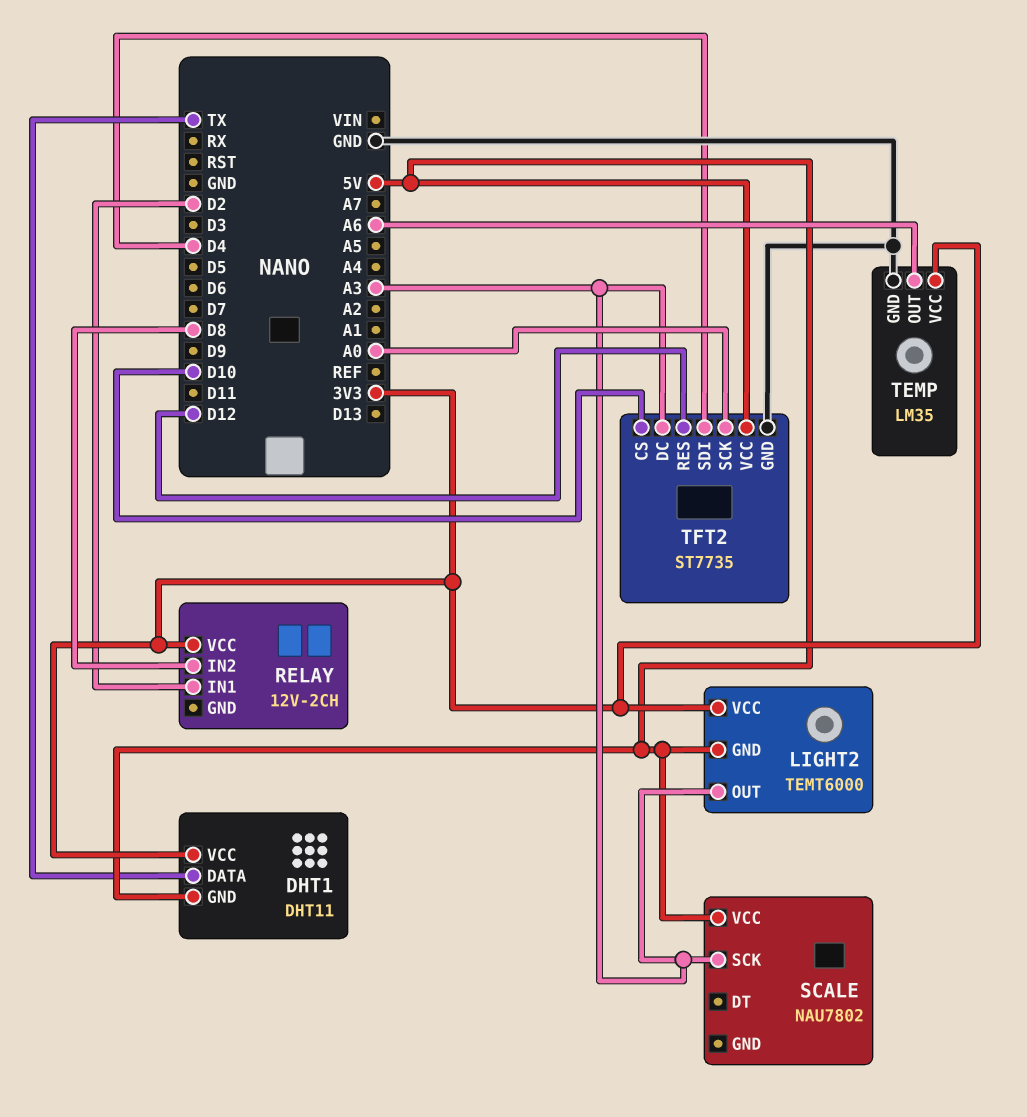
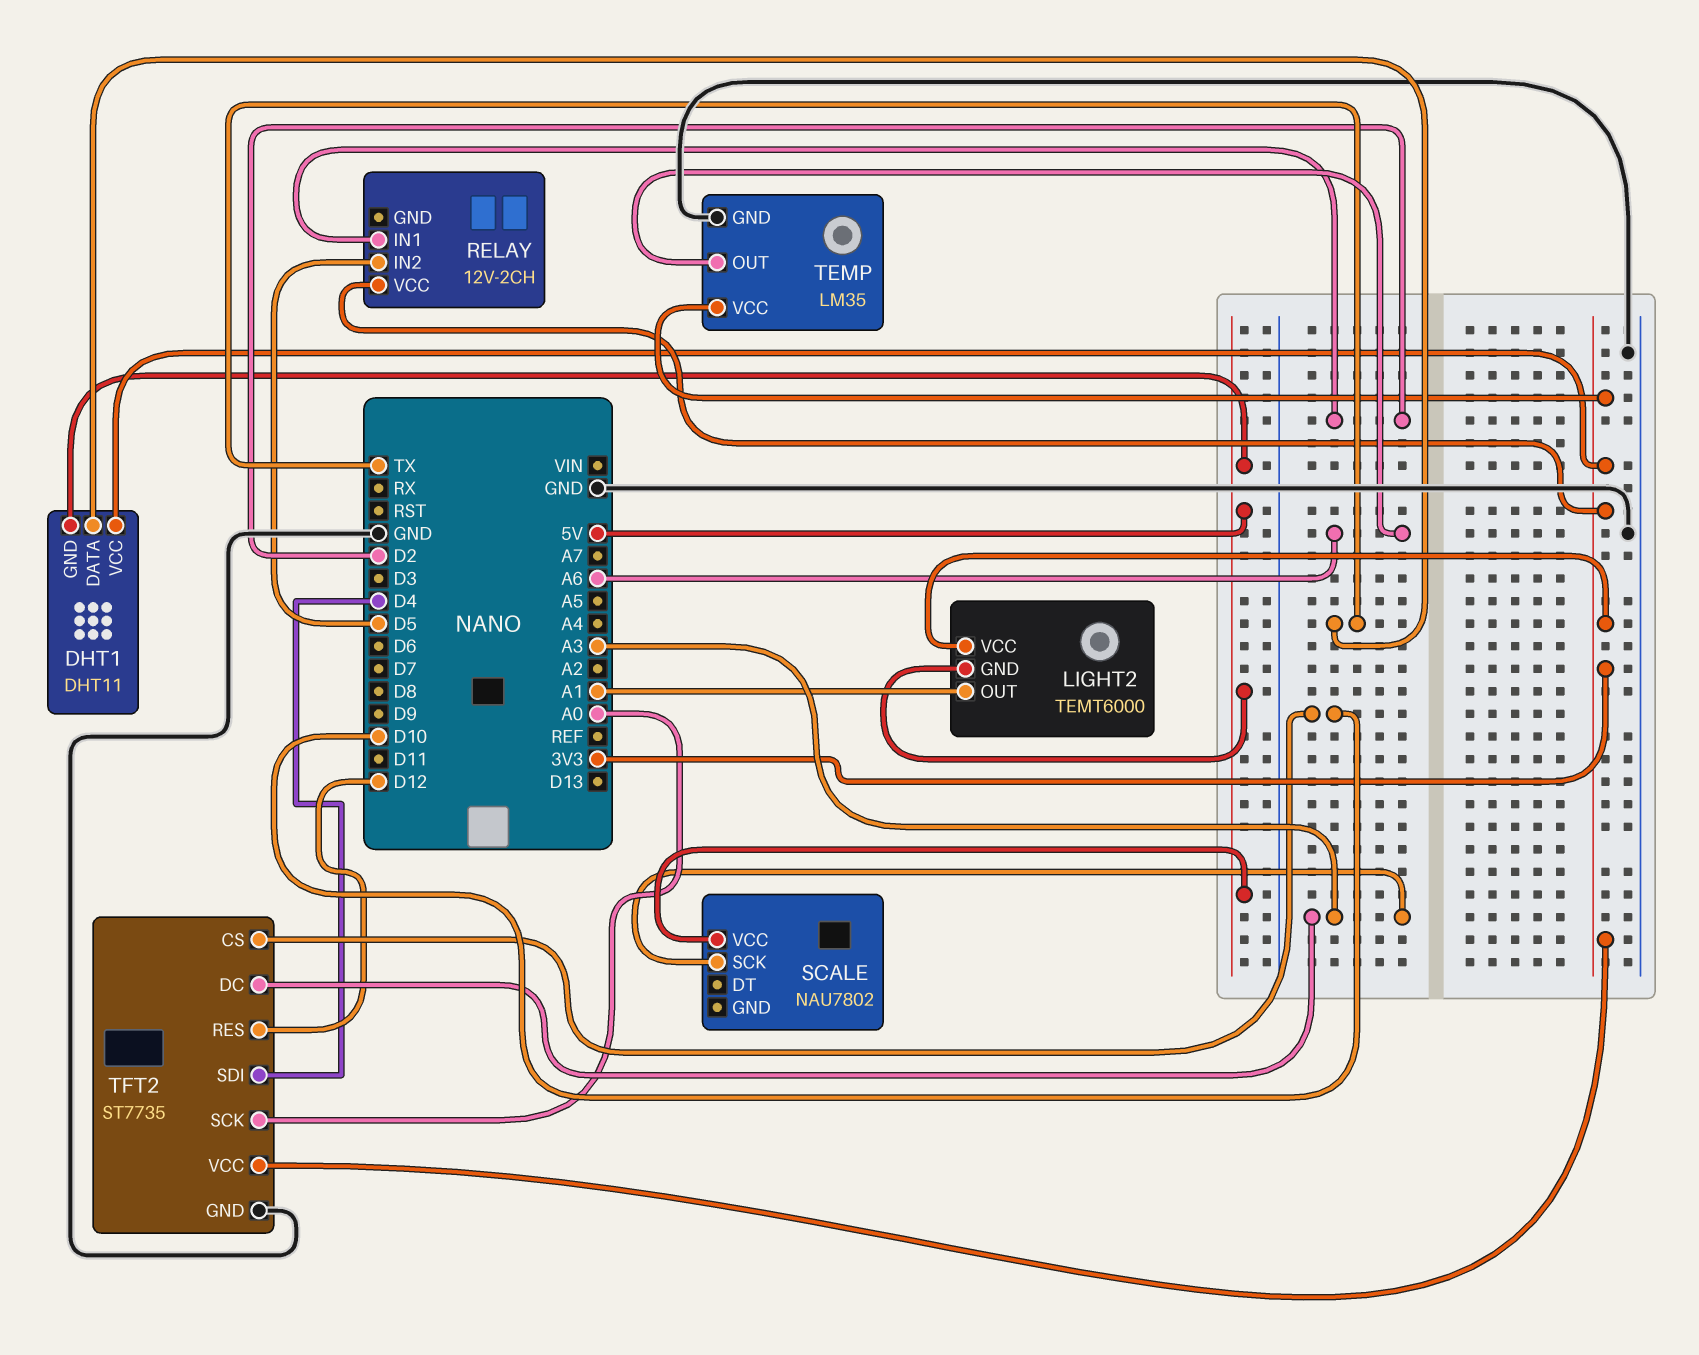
LIGHT2 pin OUT: A3 -> A1
RELAY pin IN2: D8 -> D5
TFT2 pin VCC: 5V -> 3V3

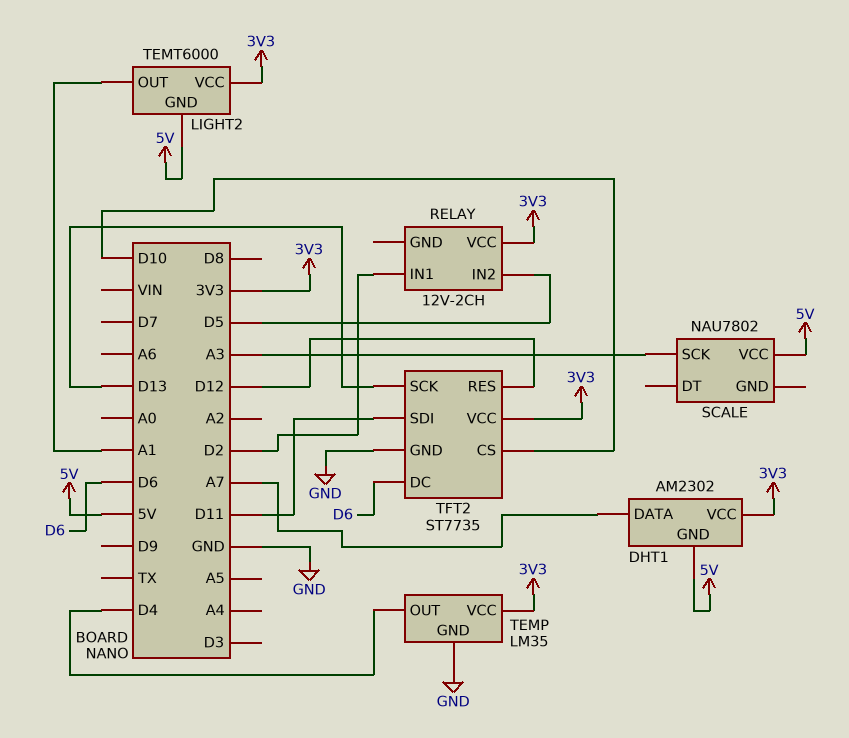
DHT1: DHT11 -> AM2302
DHT1 pin DATA: TX -> A7
TEMP pin OUT: A6 -> D4
TFT2 pin DC: A3 -> D6
TFT2 pin SCK: A0 -> D13
TFT2 pin SDI: D4 -> D11

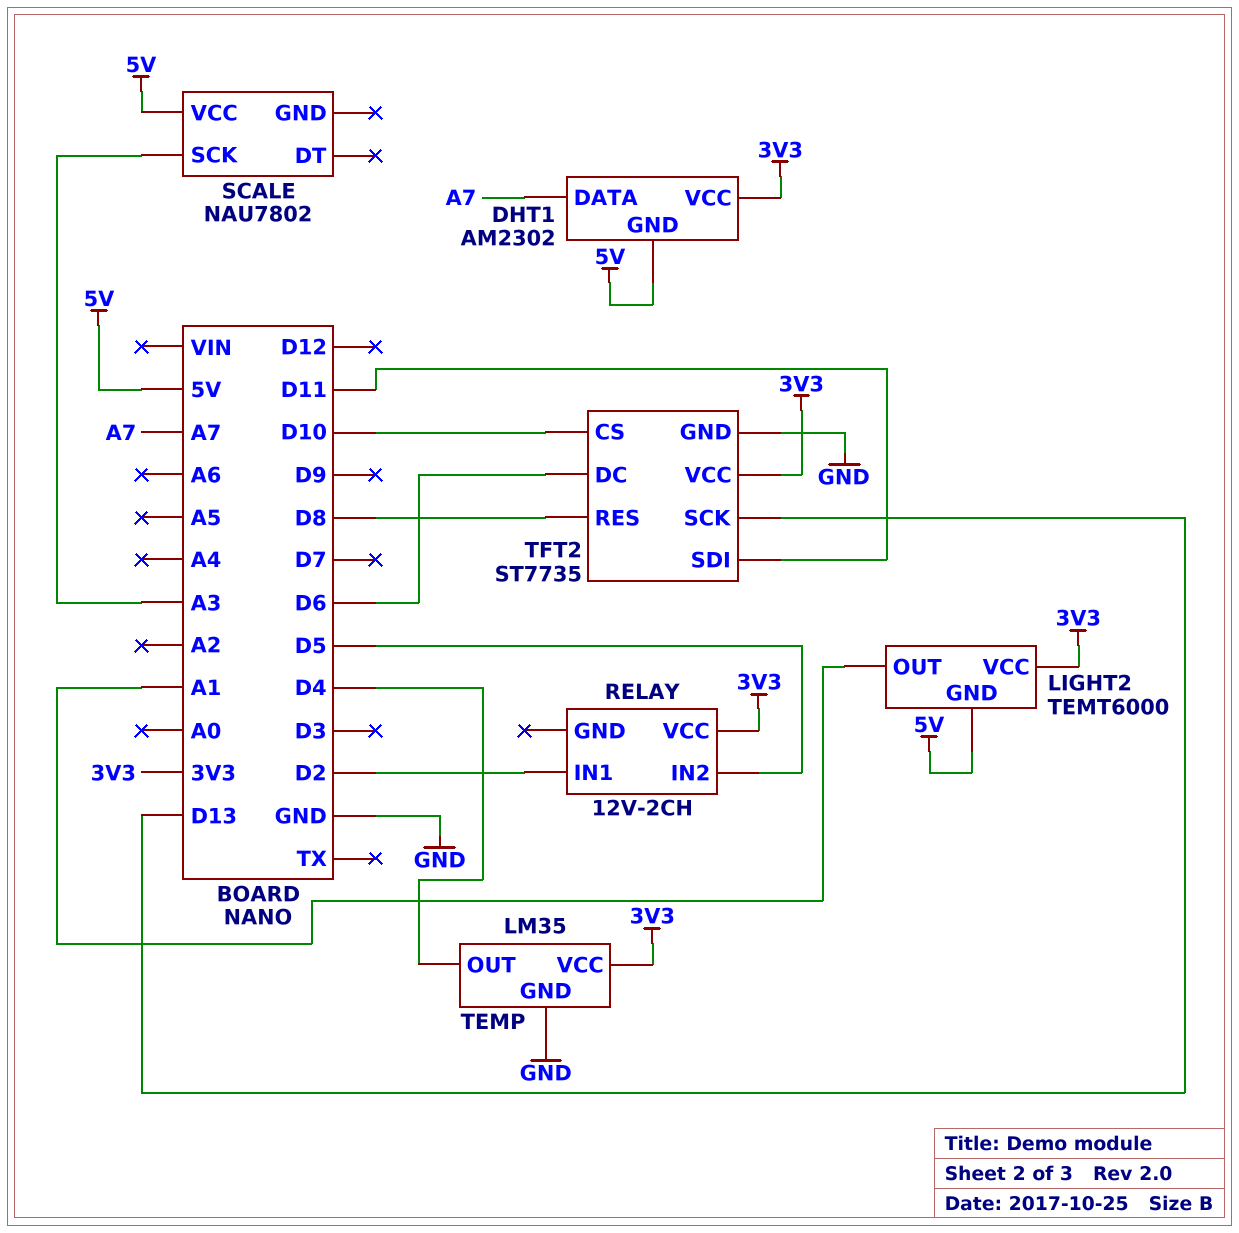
TFT2 pin RES: D12 -> D8

